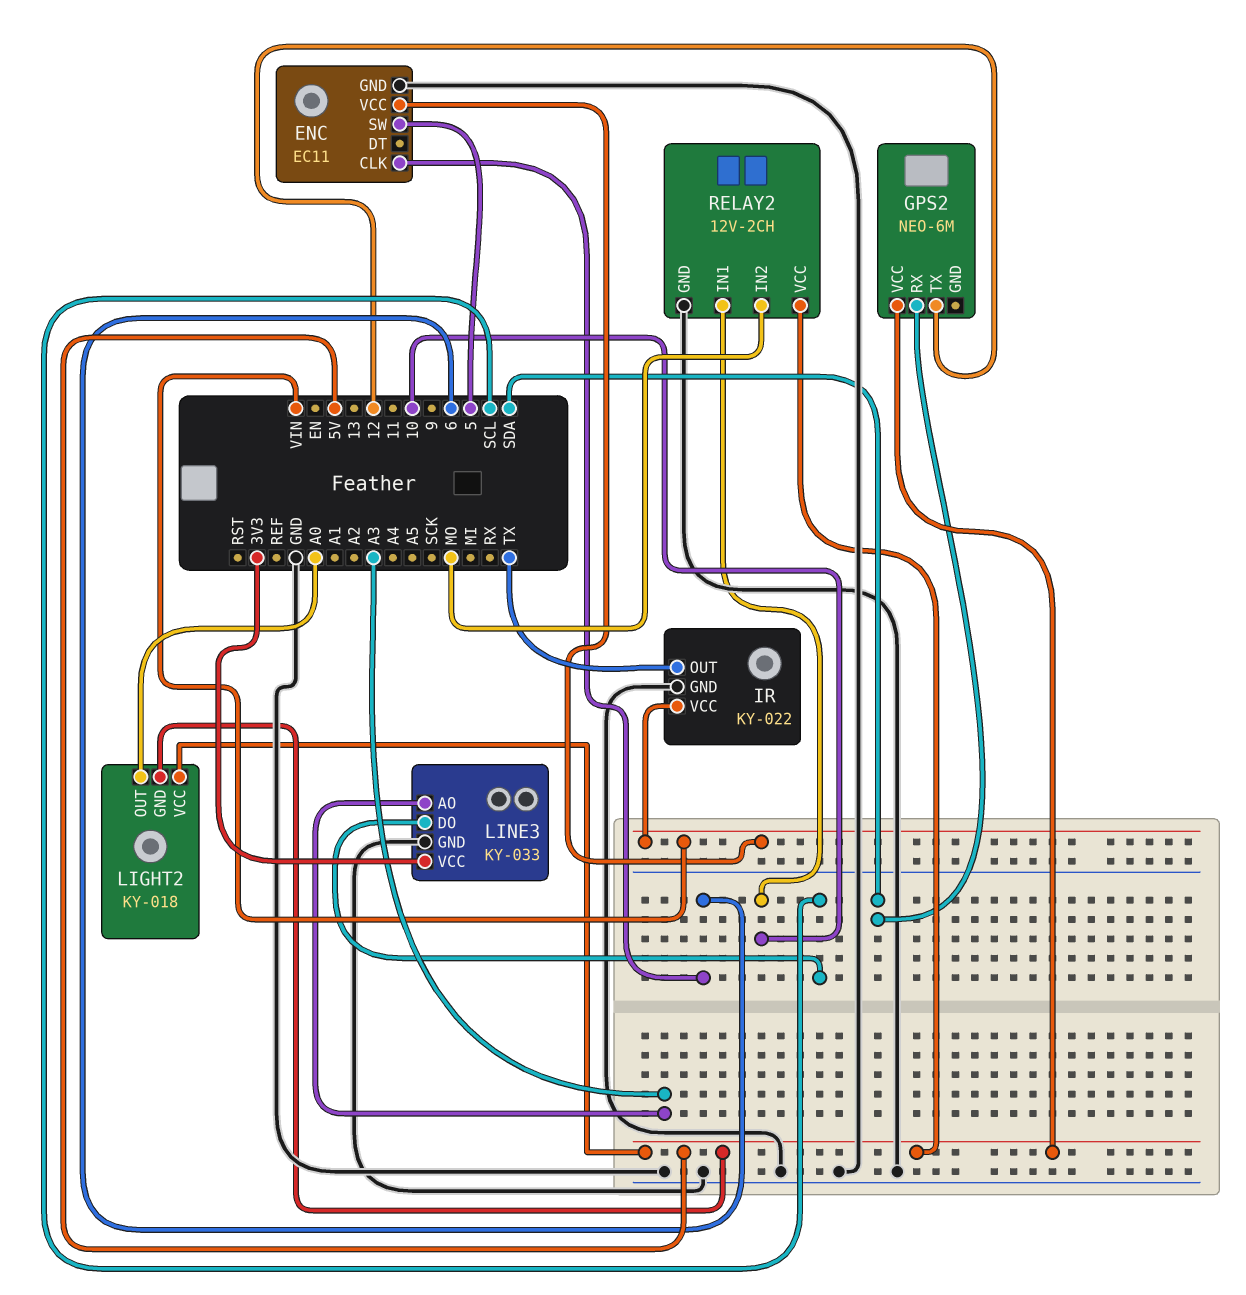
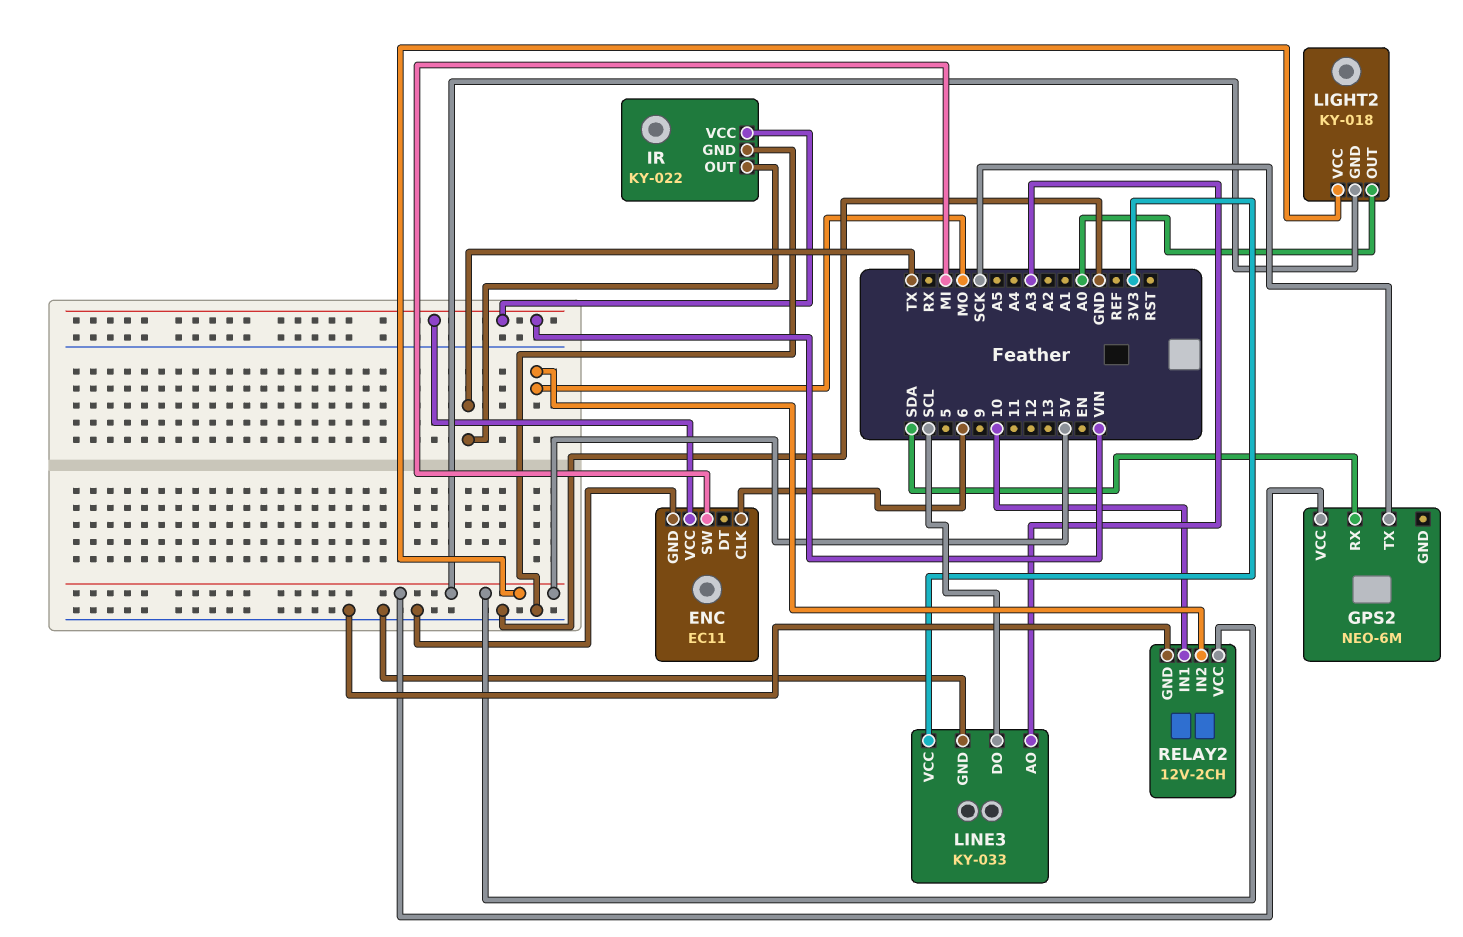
ENC pin SW: 5 -> MI
GPS2 pin TX: 12 -> SCK

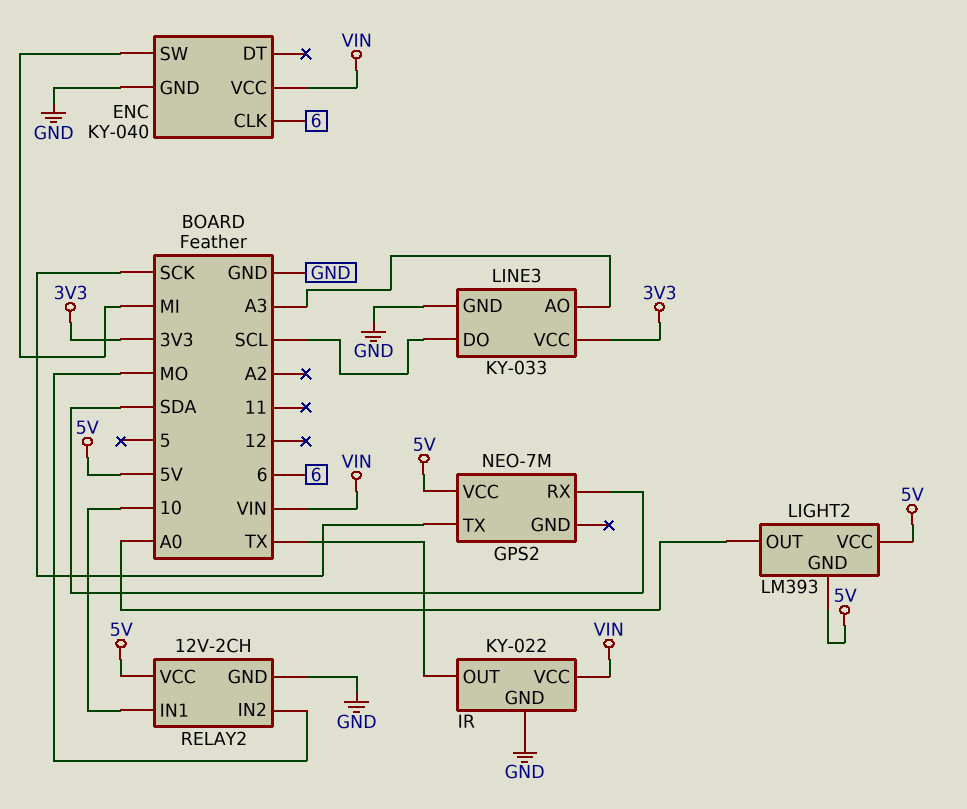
ENC: EC11 -> KY-040
GPS2: NEO-6M -> NEO-7M
LIGHT2: KY-018 -> LM393

